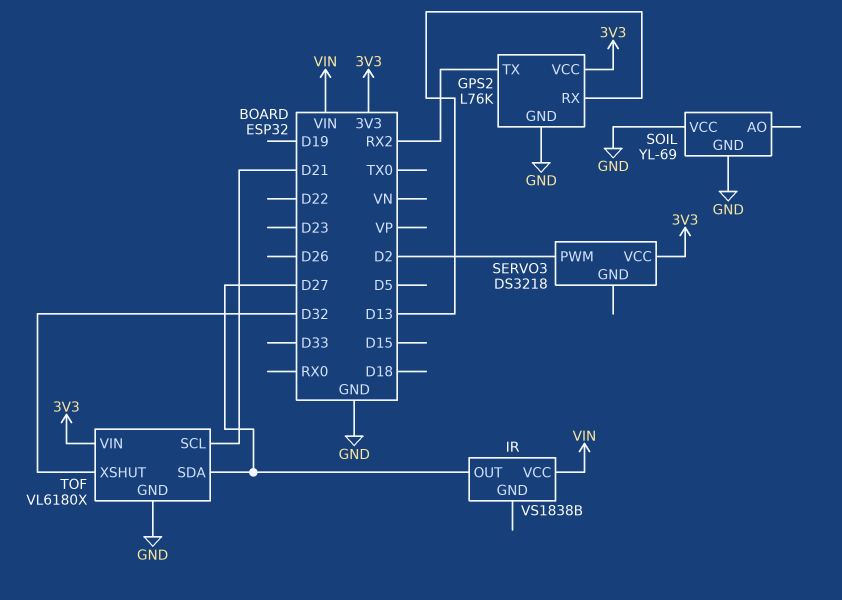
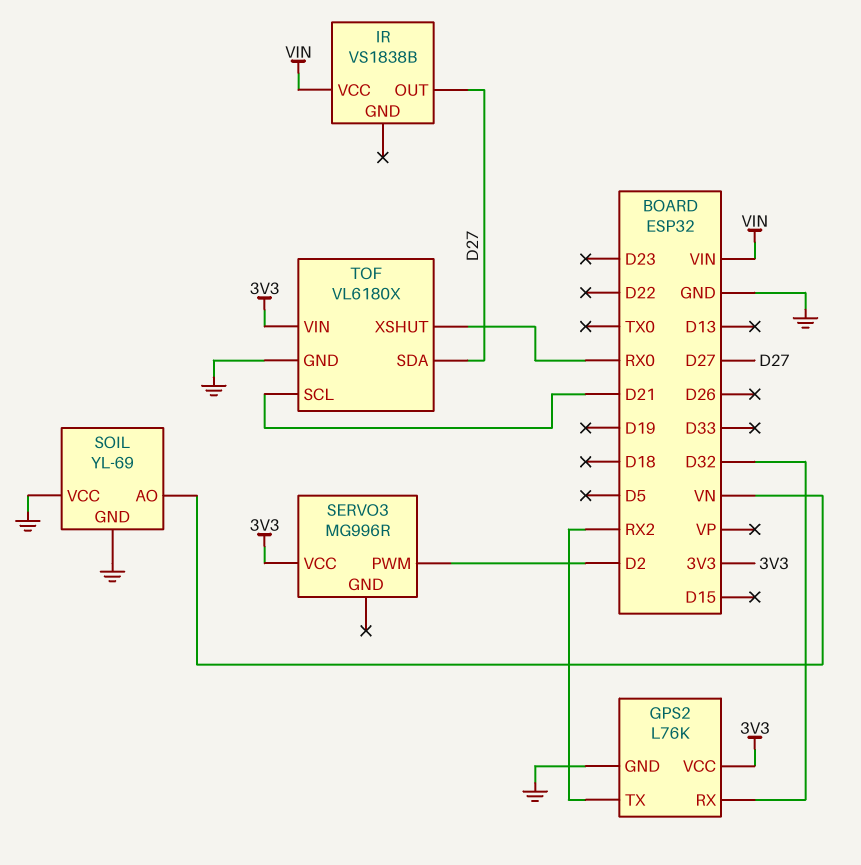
GPS2 pin RX: D13 -> D32
SERVO3: DS3218 -> MG996R
SOIL pin AO: none -> VN
TOF pin XSHUT: D32 -> RX0

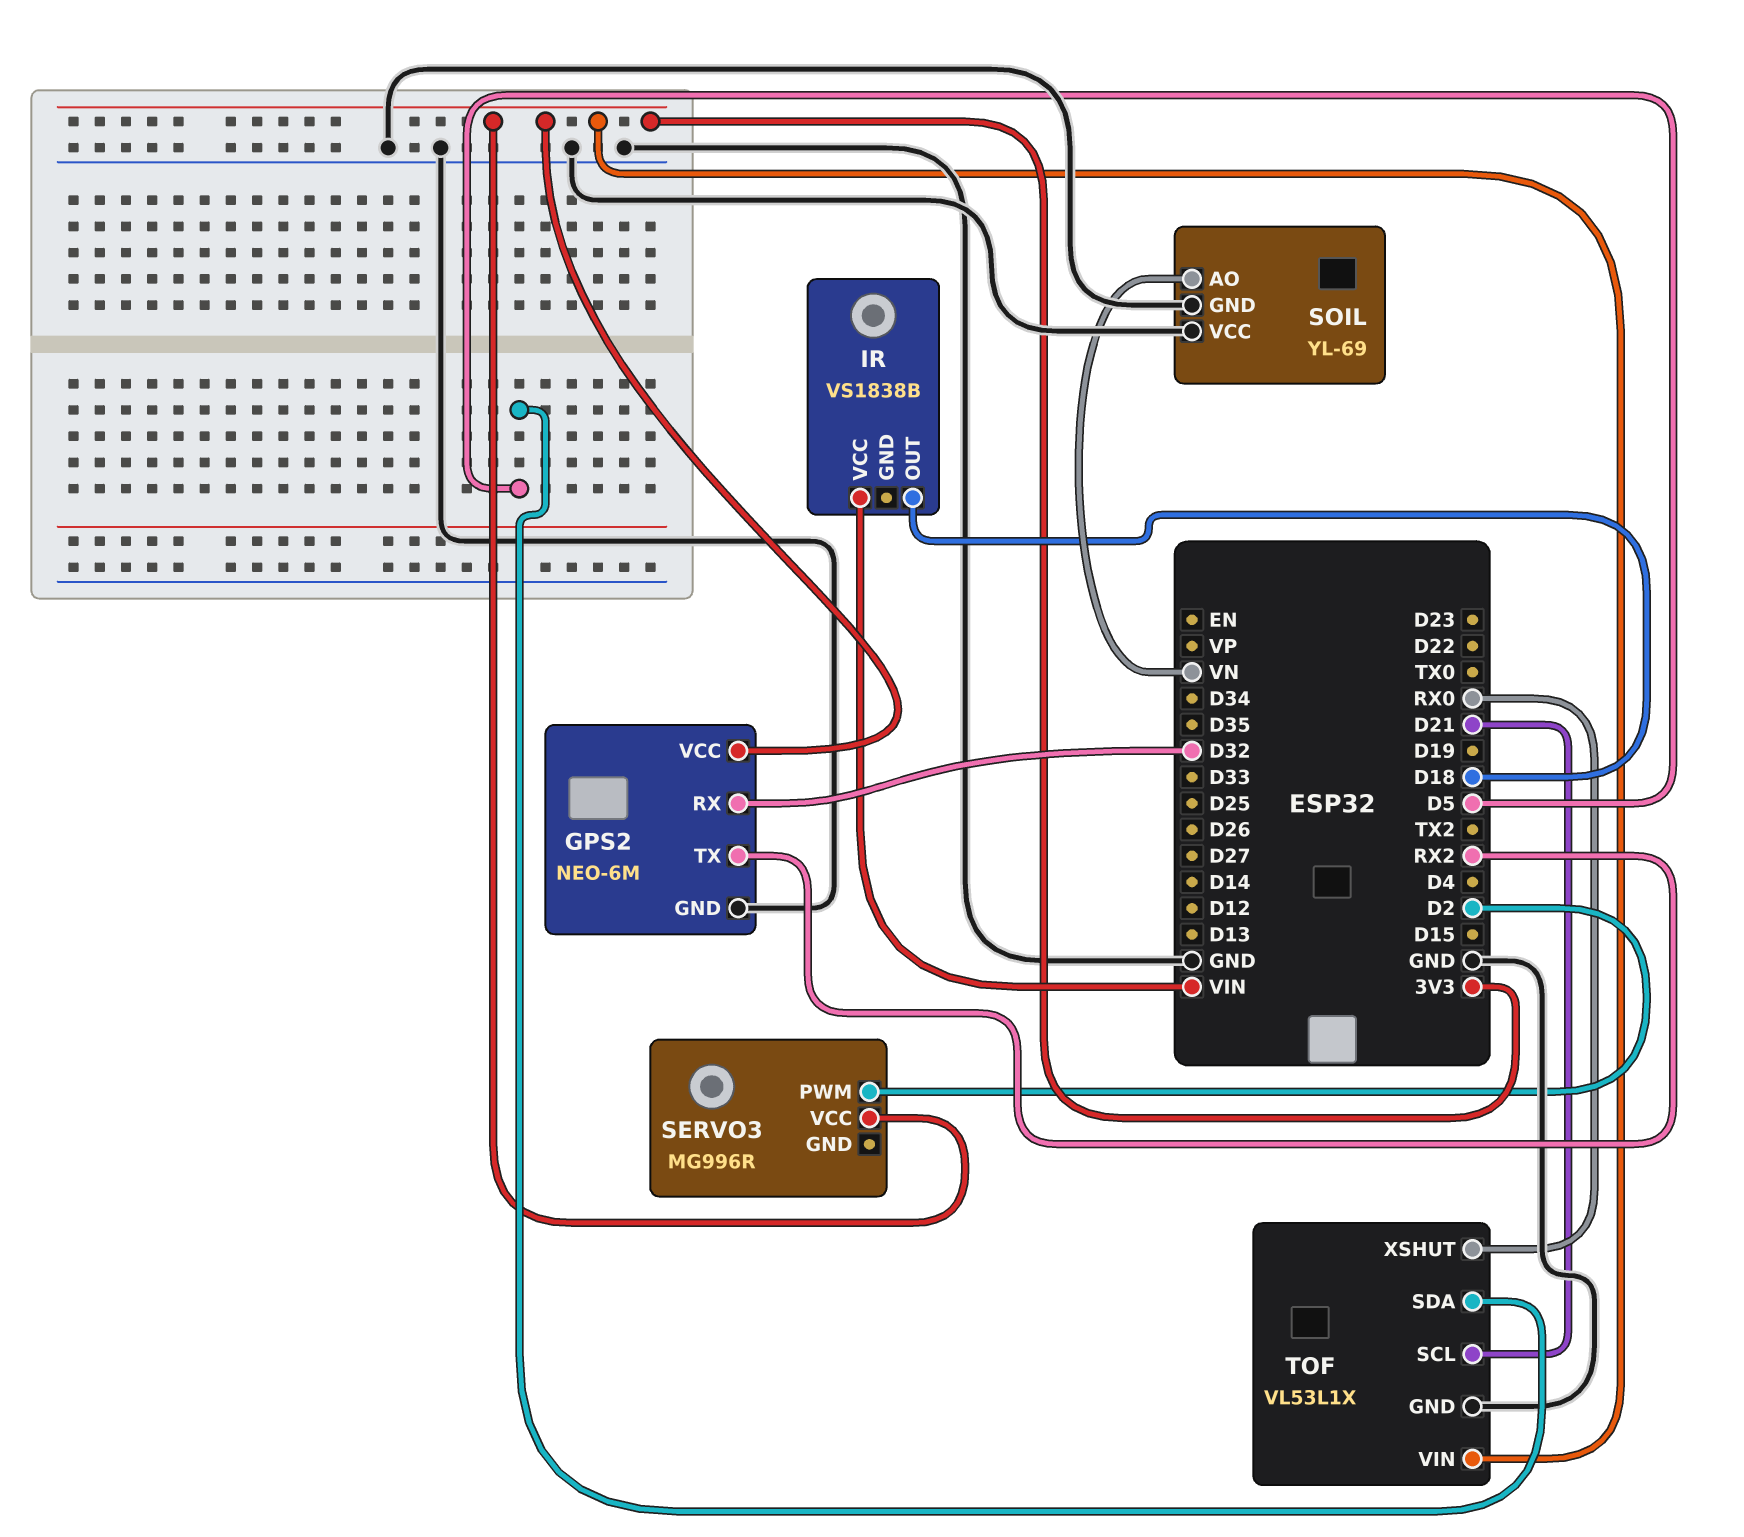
GPS2: L76K -> NEO-6M
IR pin OUT: D27 -> D18
TOF: VL6180X -> VL53L1X
TOF pin SDA: D27 -> D5

